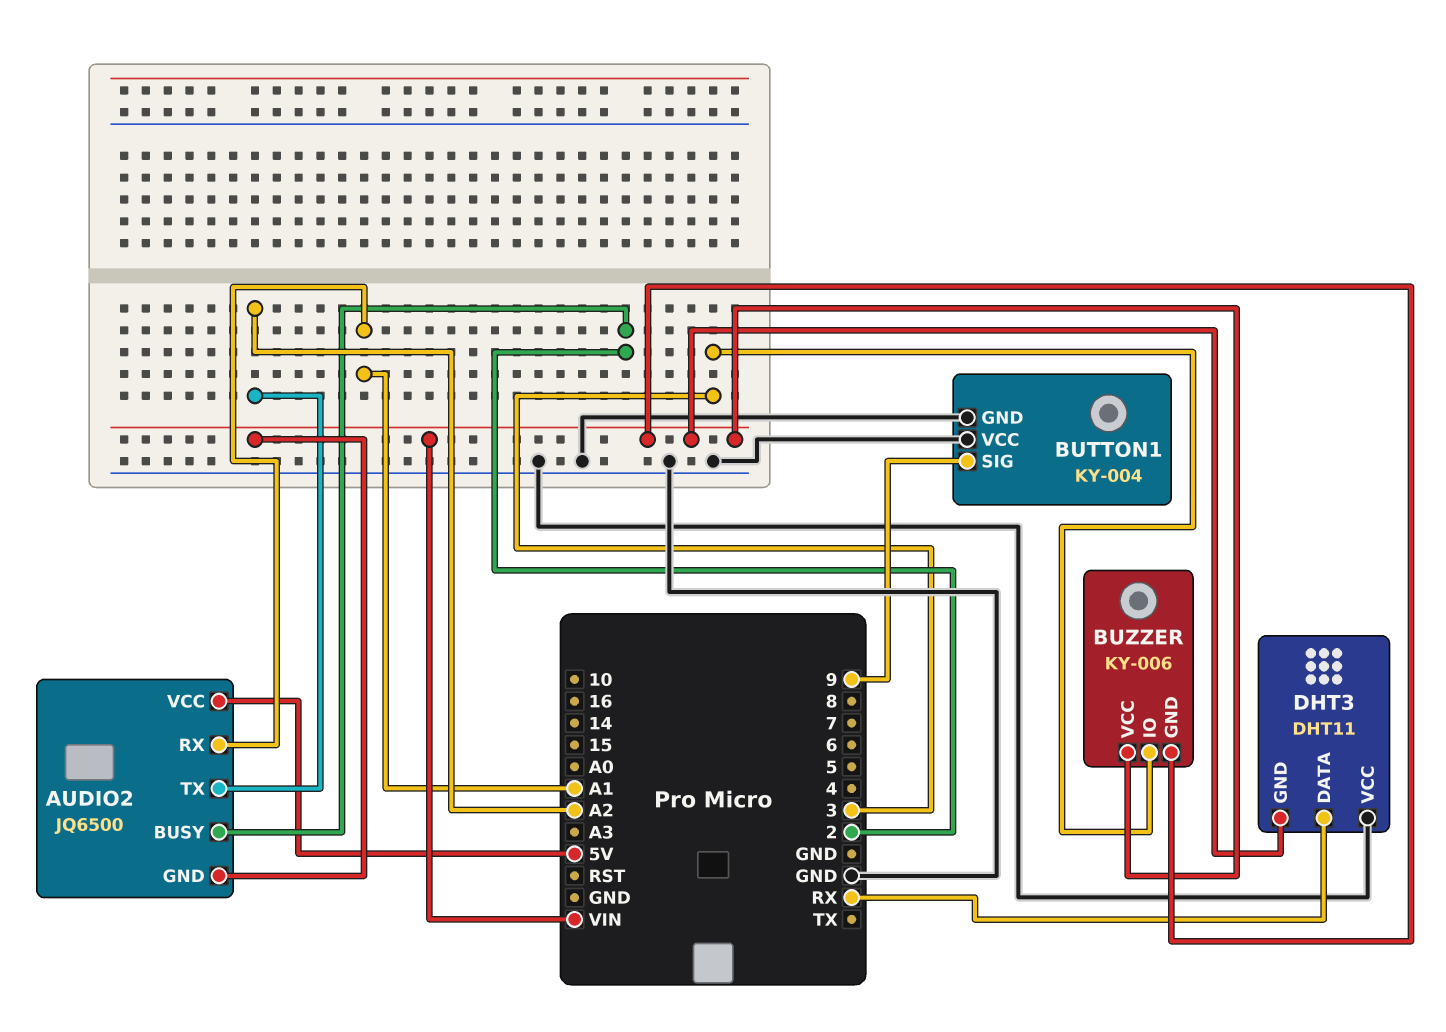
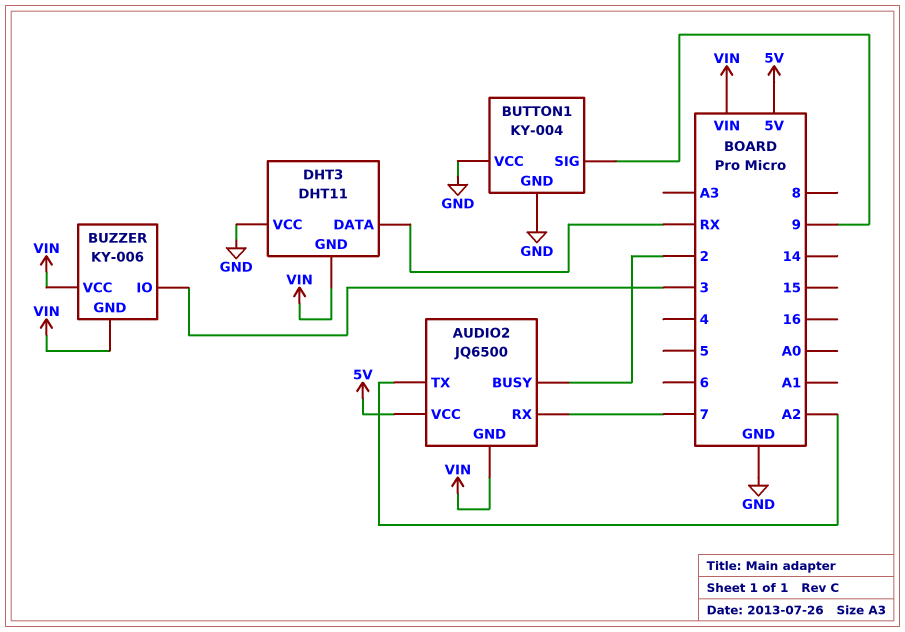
AUDIO2 pin RX: A1 -> 7

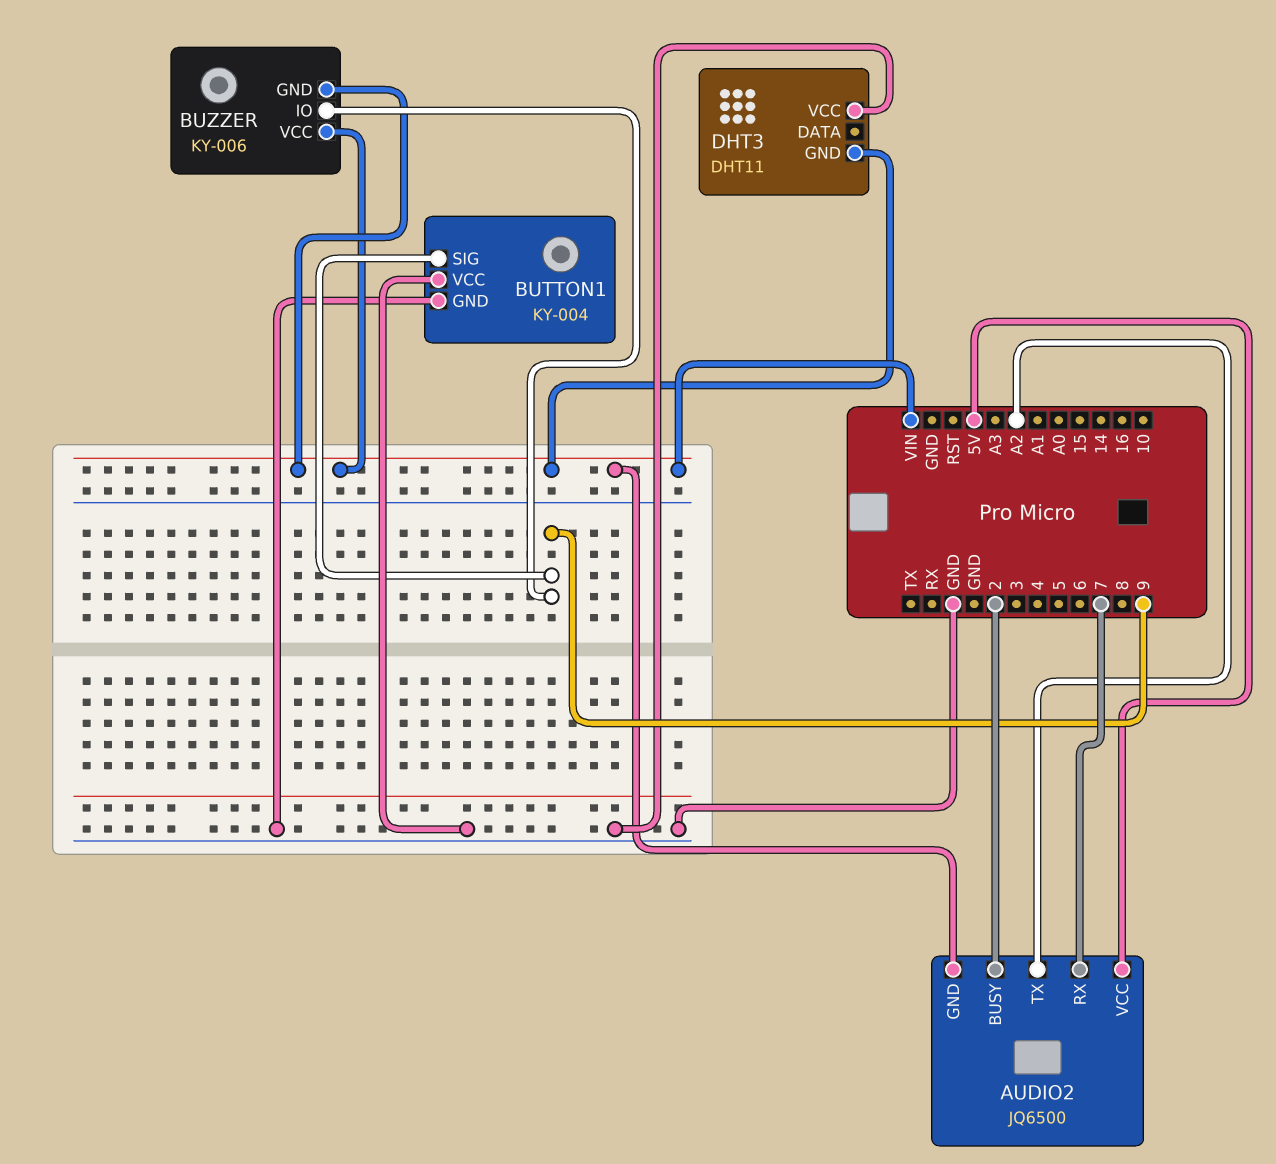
BUZZER pin IO: 3 -> 9
DHT3 pin DATA: RX -> none

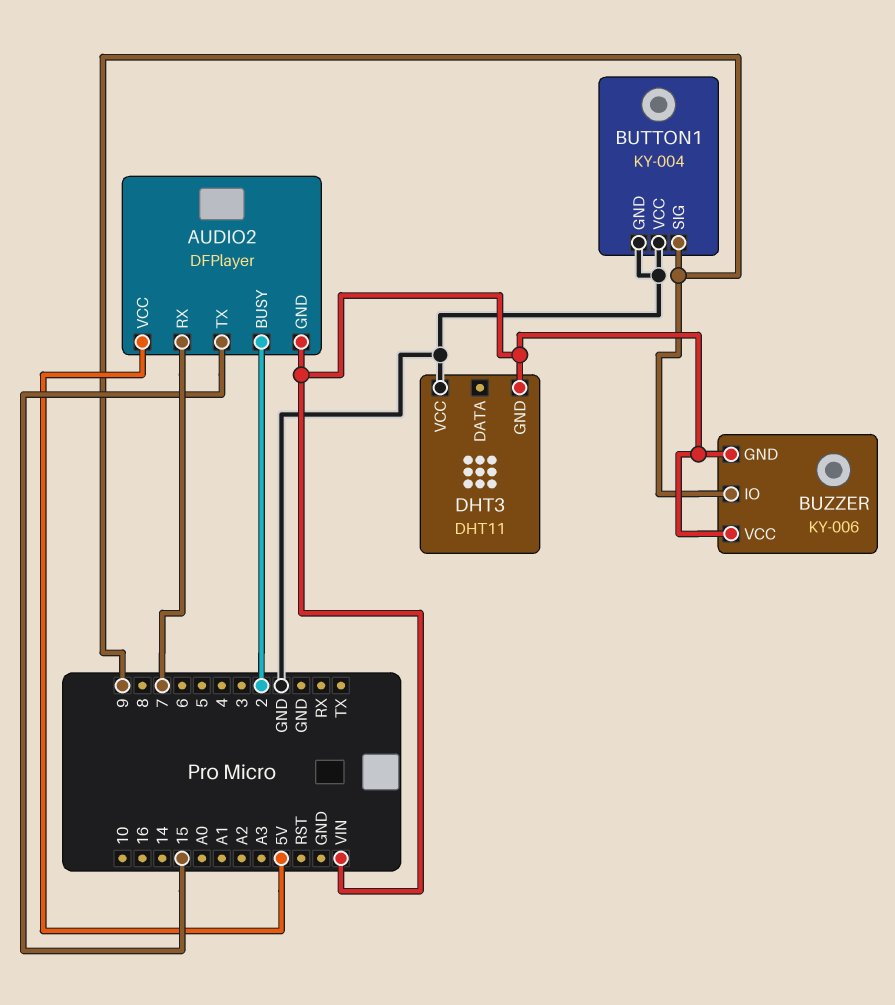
AUDIO2: JQ6500 -> DFPlayer
AUDIO2 pin TX: A2 -> 15

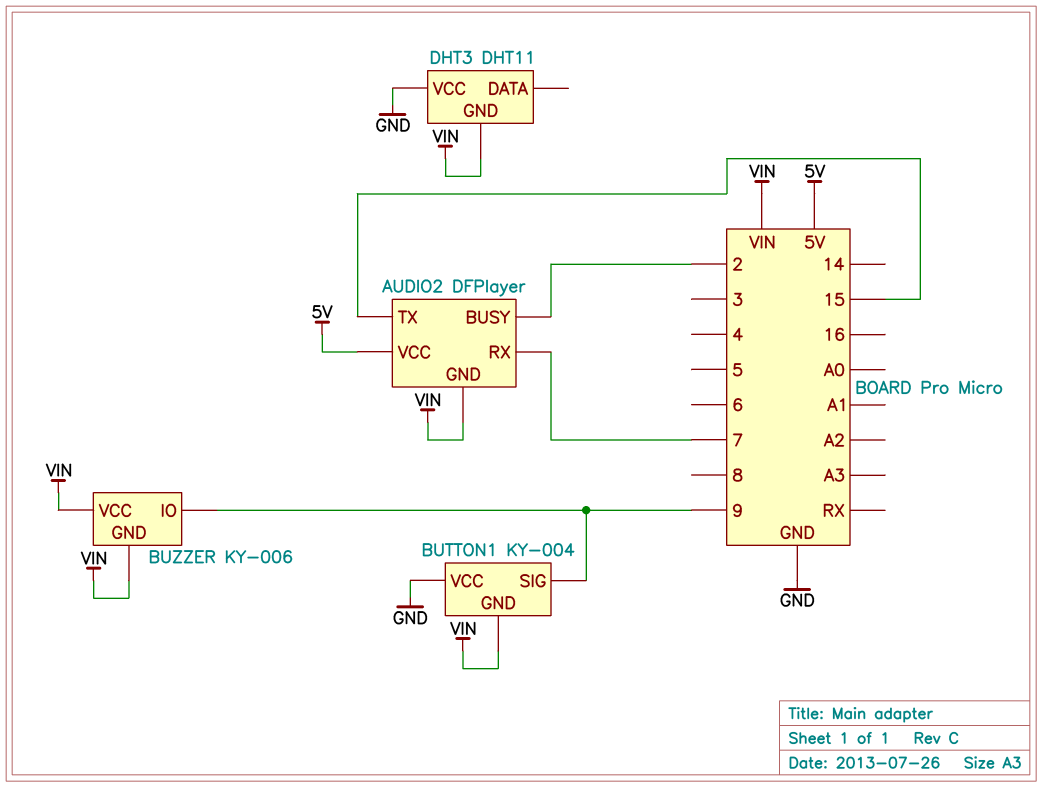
BUTTON1 pin GND: GND -> VIN

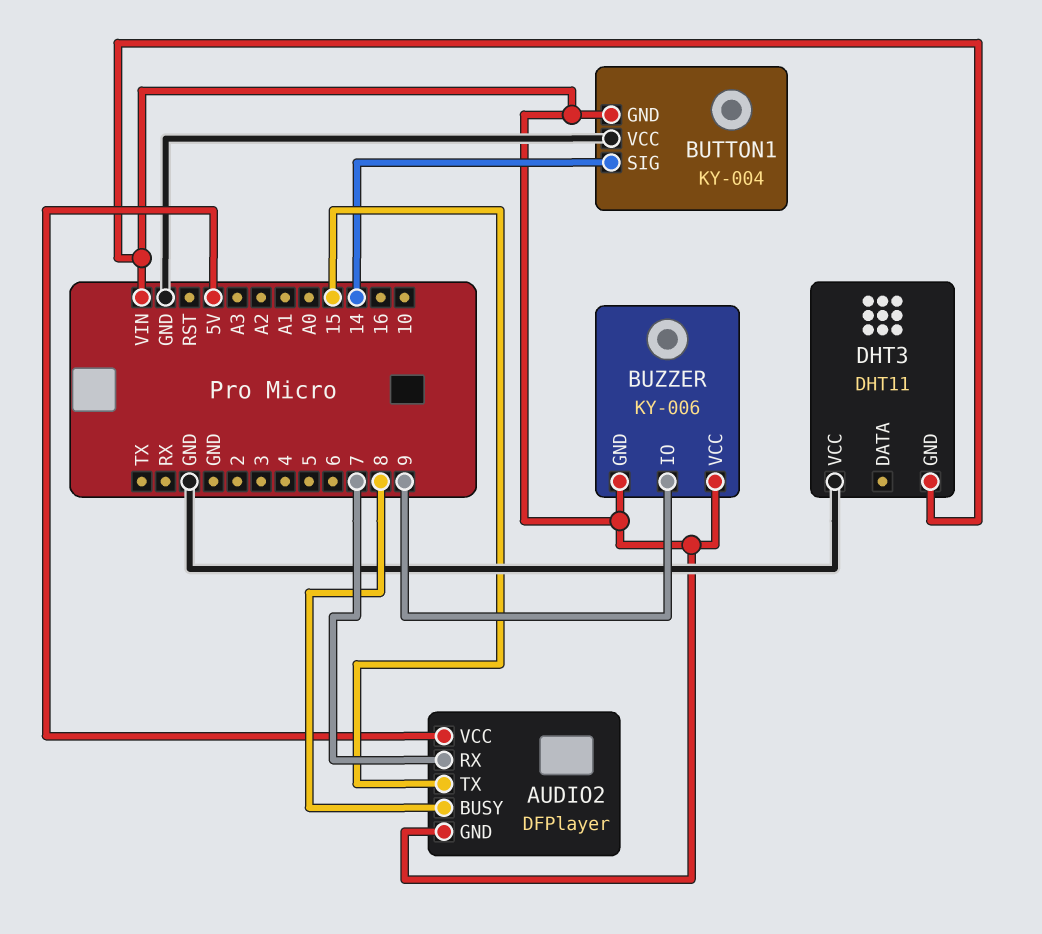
AUDIO2 pin BUSY: 2 -> 8
BUTTON1 pin SIG: 9 -> 14

